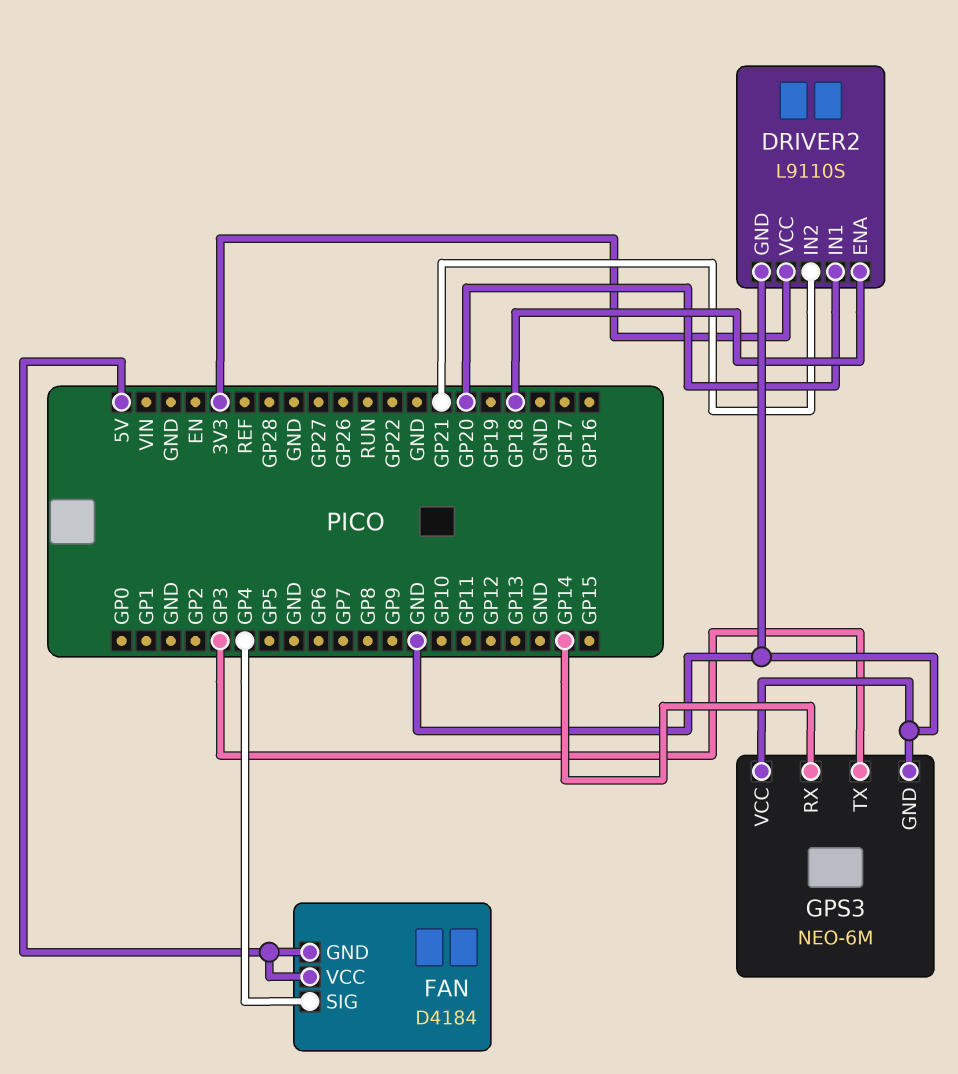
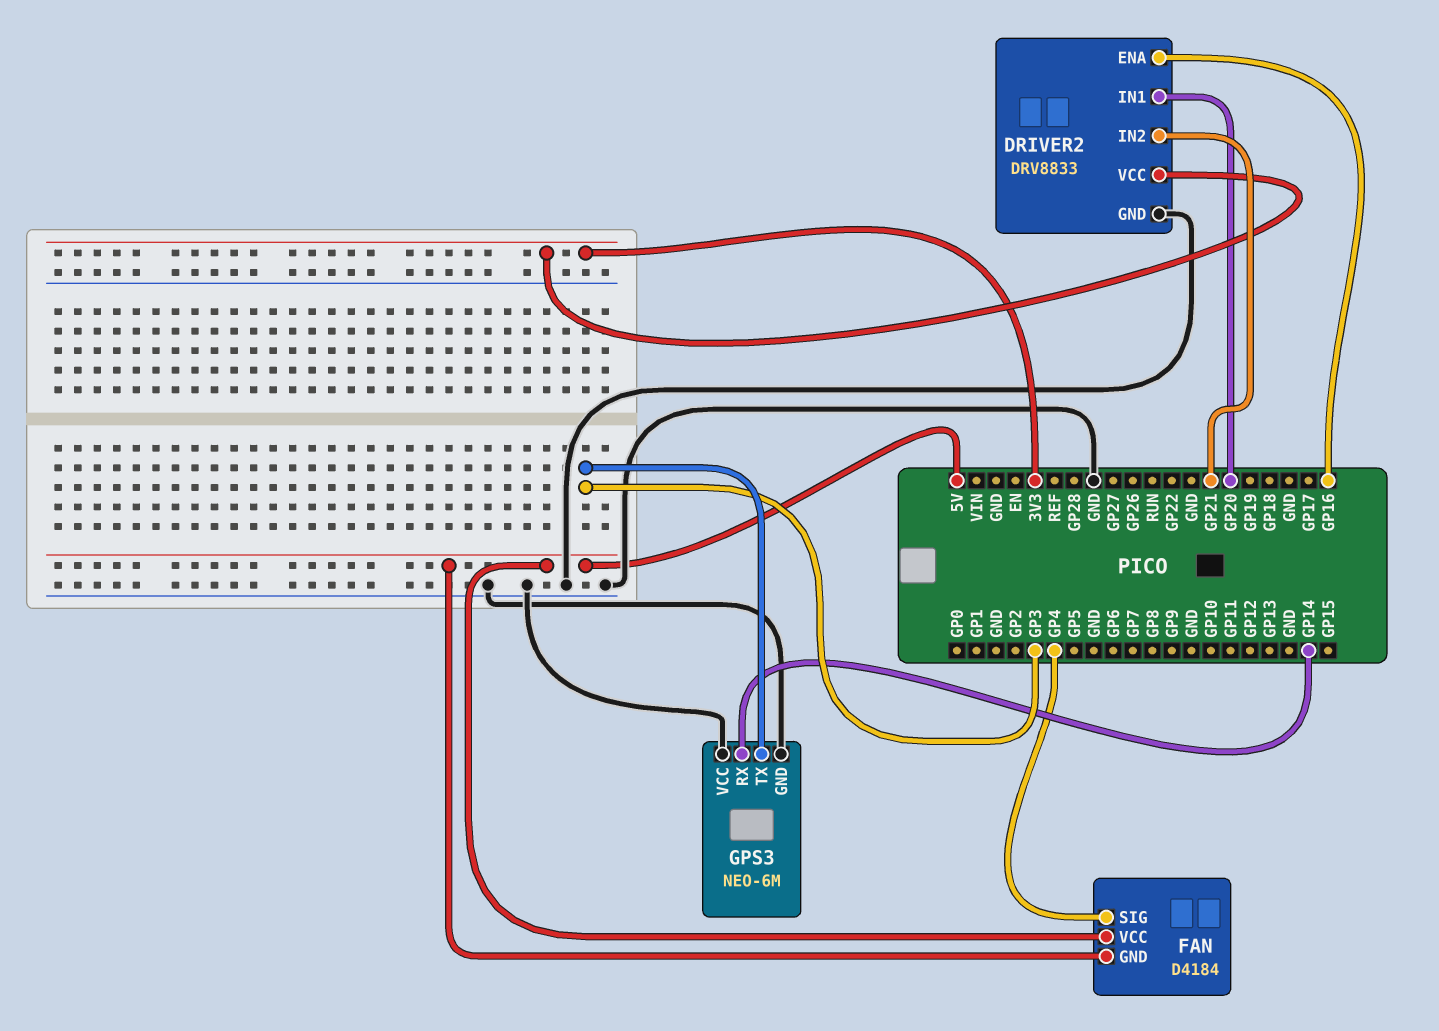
DRIVER2: L9110S -> DRV8833
DRIVER2 pin ENA: GP18 -> GP16

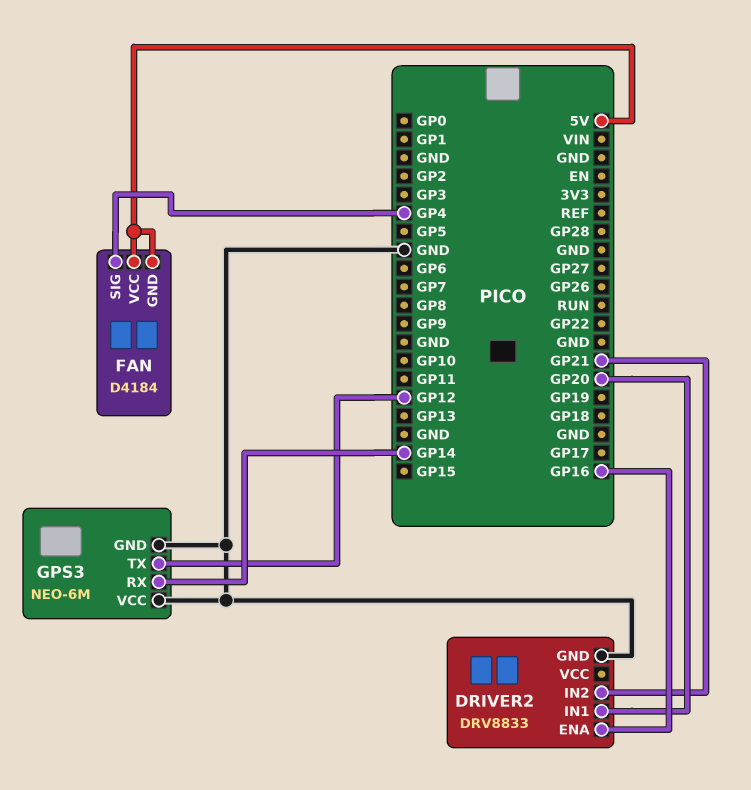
DRIVER2 pin VCC: 3V3 -> none
GPS3 pin TX: GP3 -> GP12

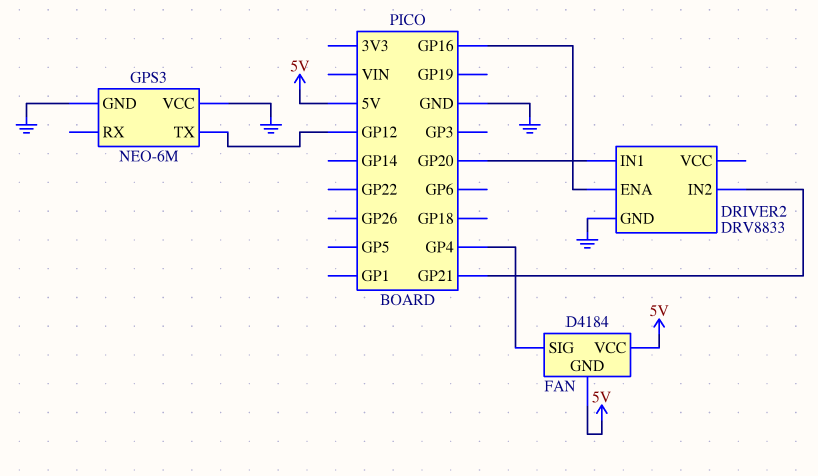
GPS3 pin RX: GP14 -> none

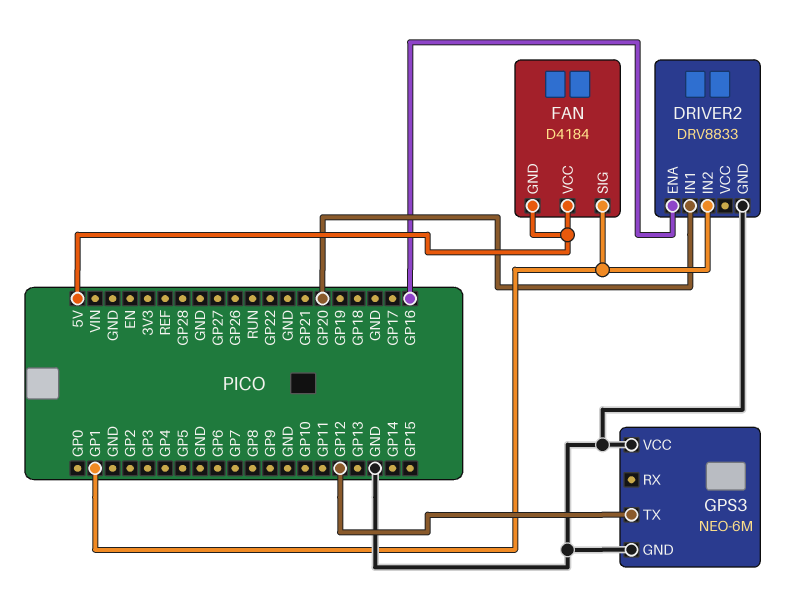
DRIVER2 pin IN2: GP21 -> GP1
FAN pin SIG: GP4 -> GP1

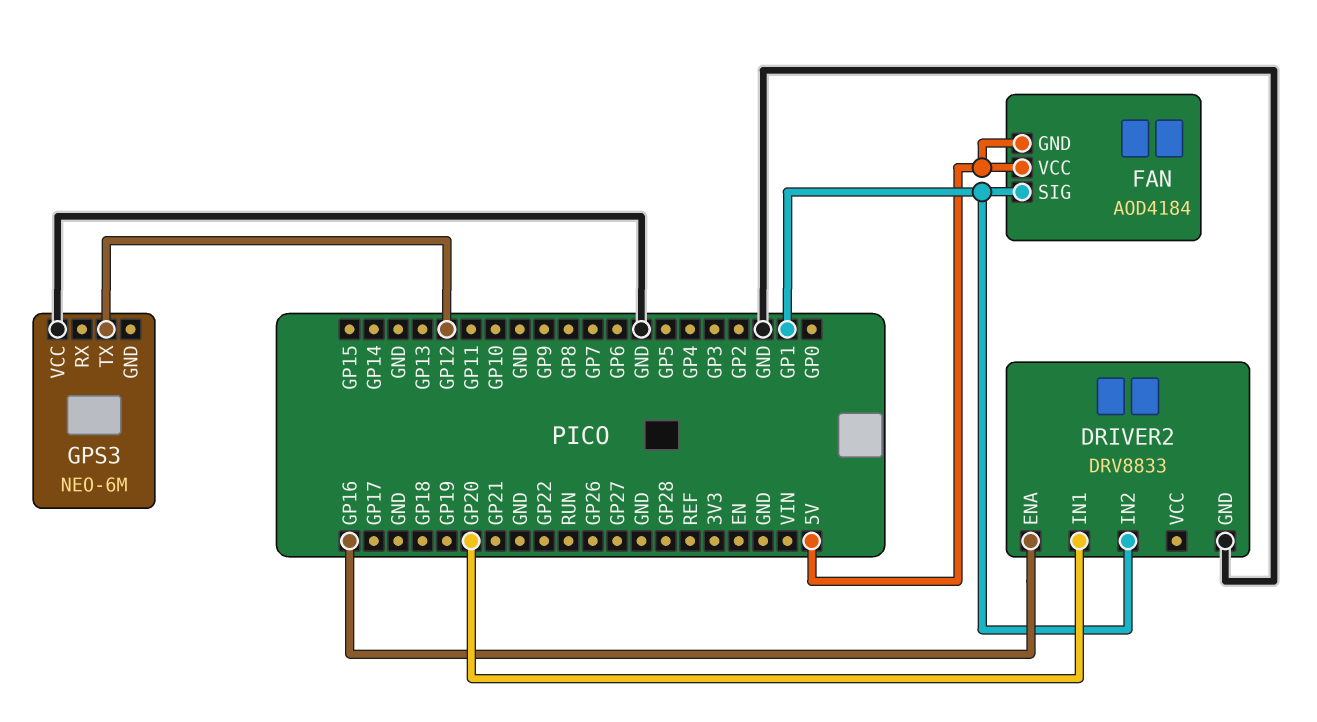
FAN: D4184 -> AOD4184
GPS3 pin GND: GND -> none

